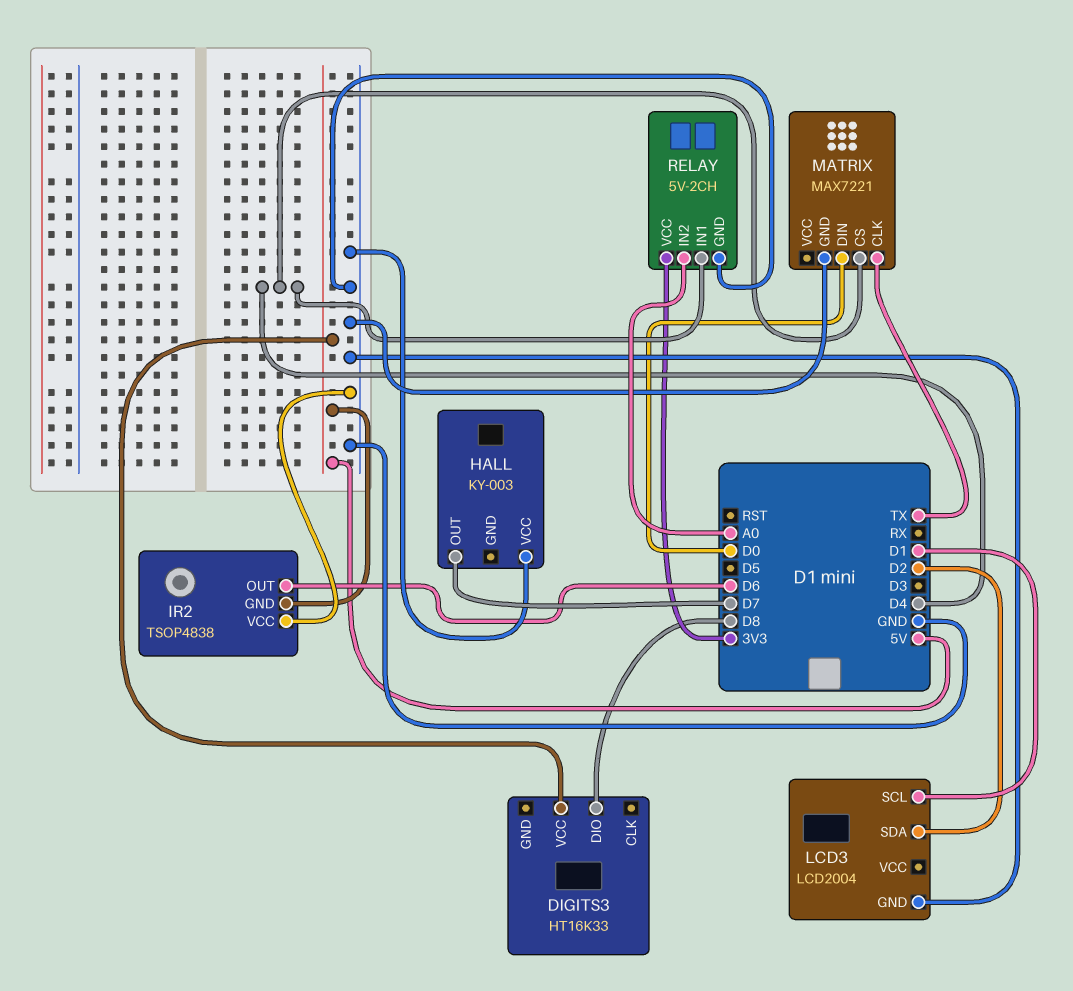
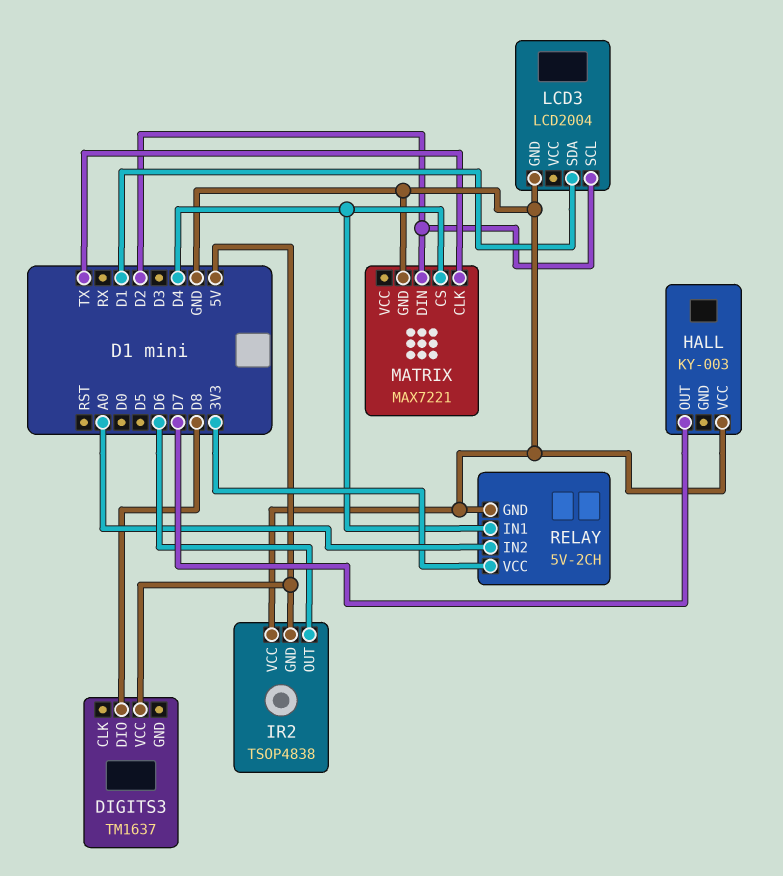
DIGITS3: HT16K33 -> TM1637
LCD3 pin SCL: D1 -> D2
LCD3 pin SDA: D2 -> D1
MATRIX pin DIN: D0 -> D2

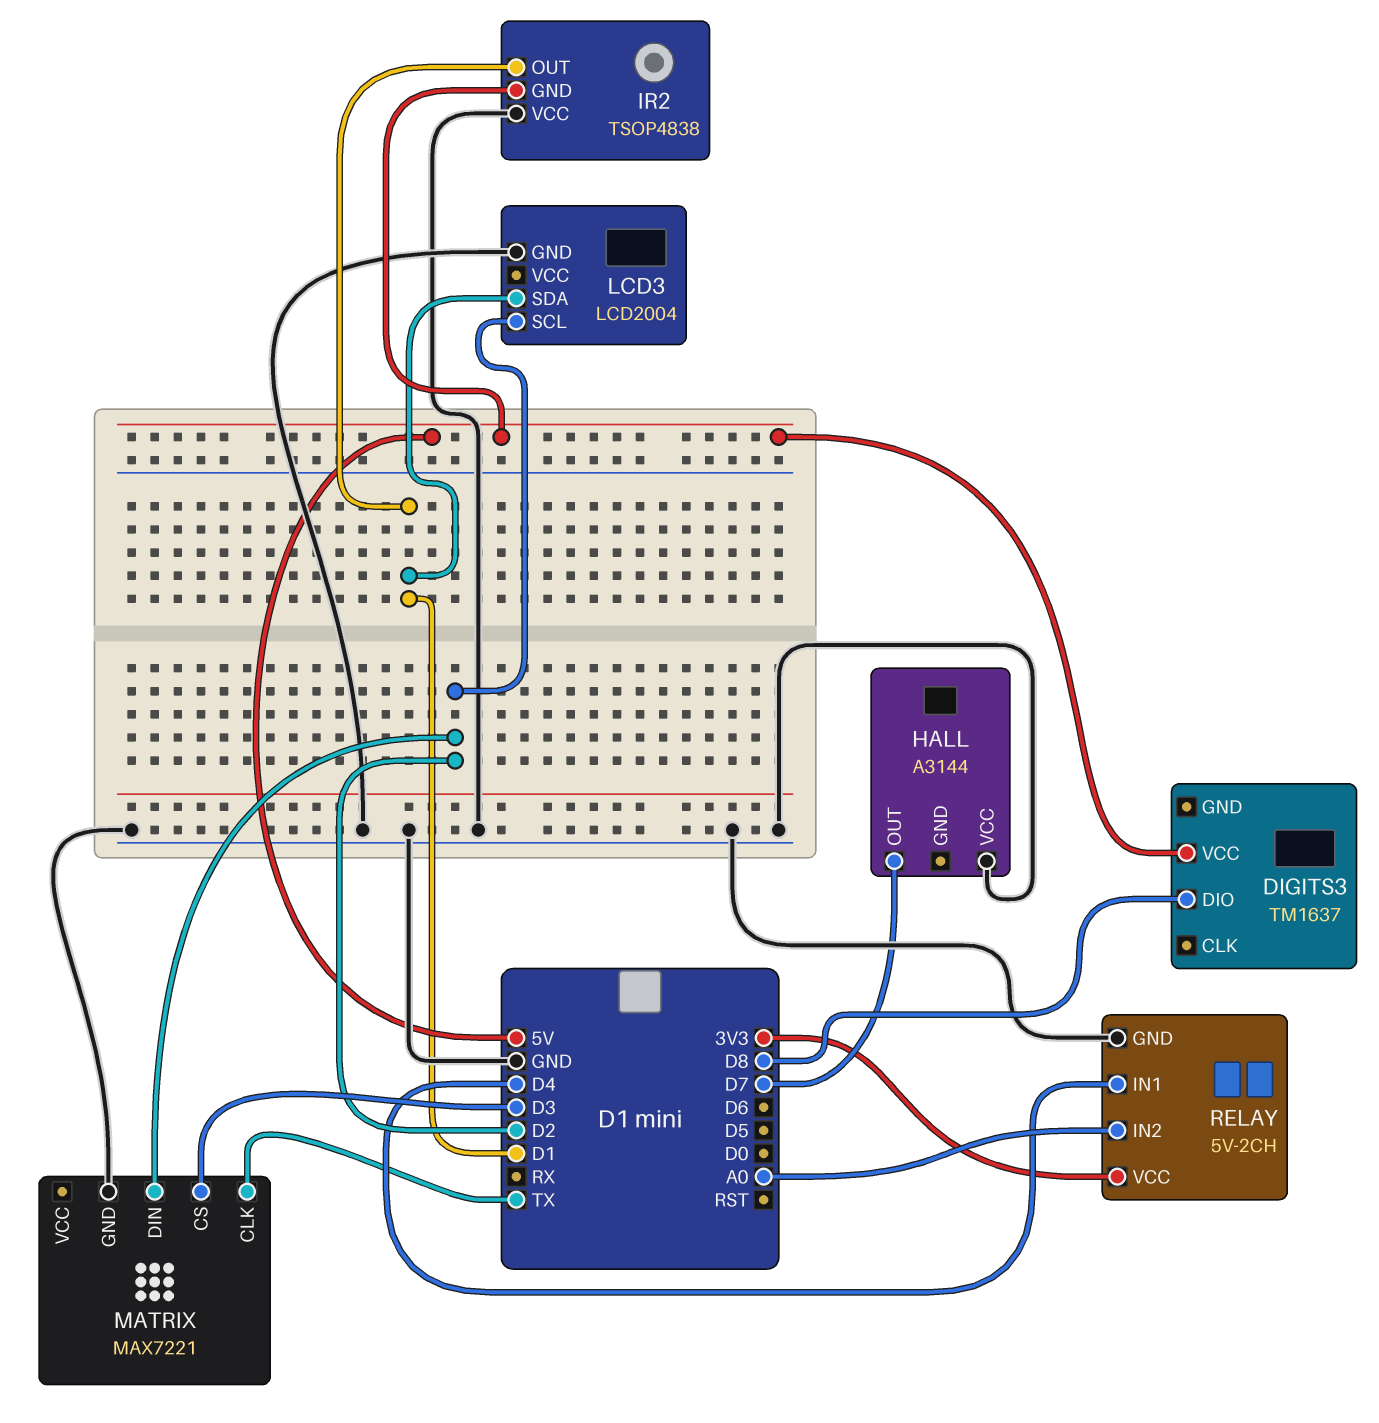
HALL: KY-003 -> A3144
IR2 pin OUT: D6 -> D1
MATRIX pin CS: D4 -> D3

